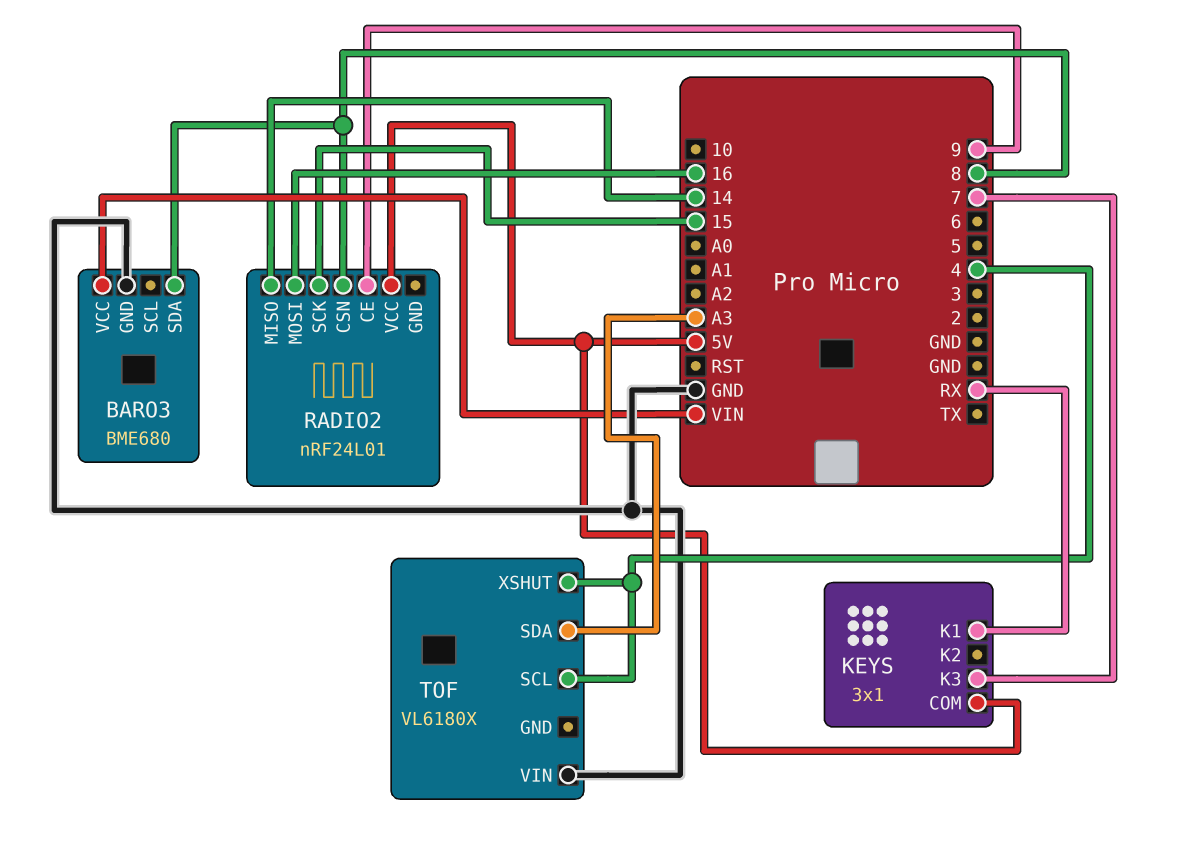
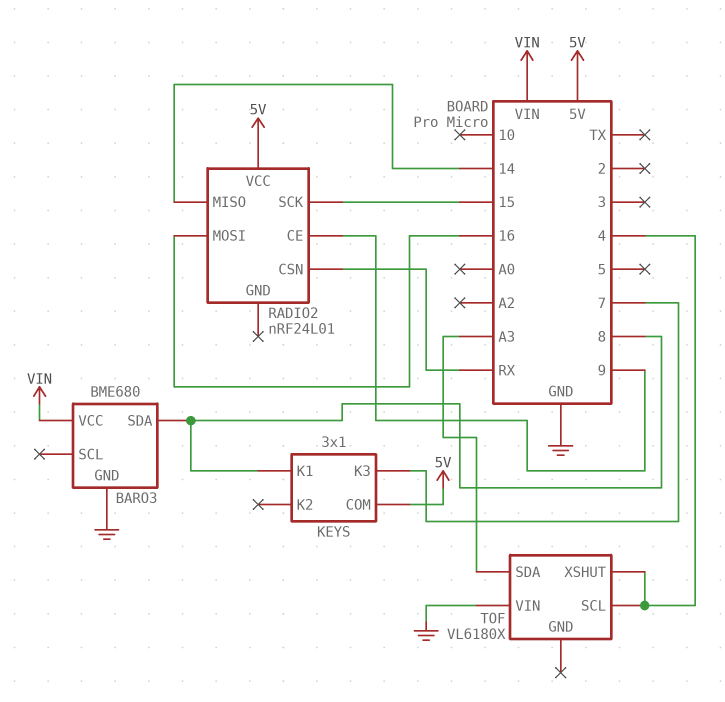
KEYS pin K1: RX -> 8
RADIO2 pin CSN: 8 -> RX

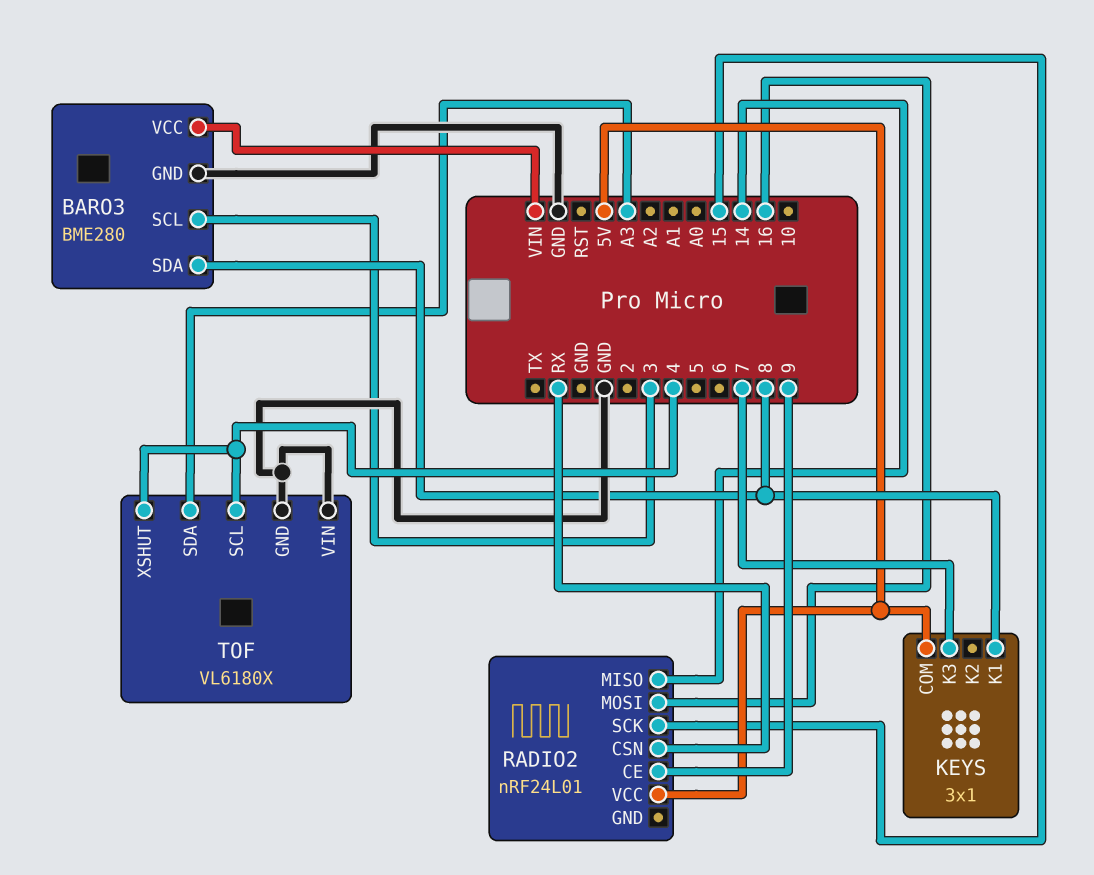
BARO3: BME680 -> BME280
BARO3 pin SCL: none -> 3
TOF pin GND: none -> GND

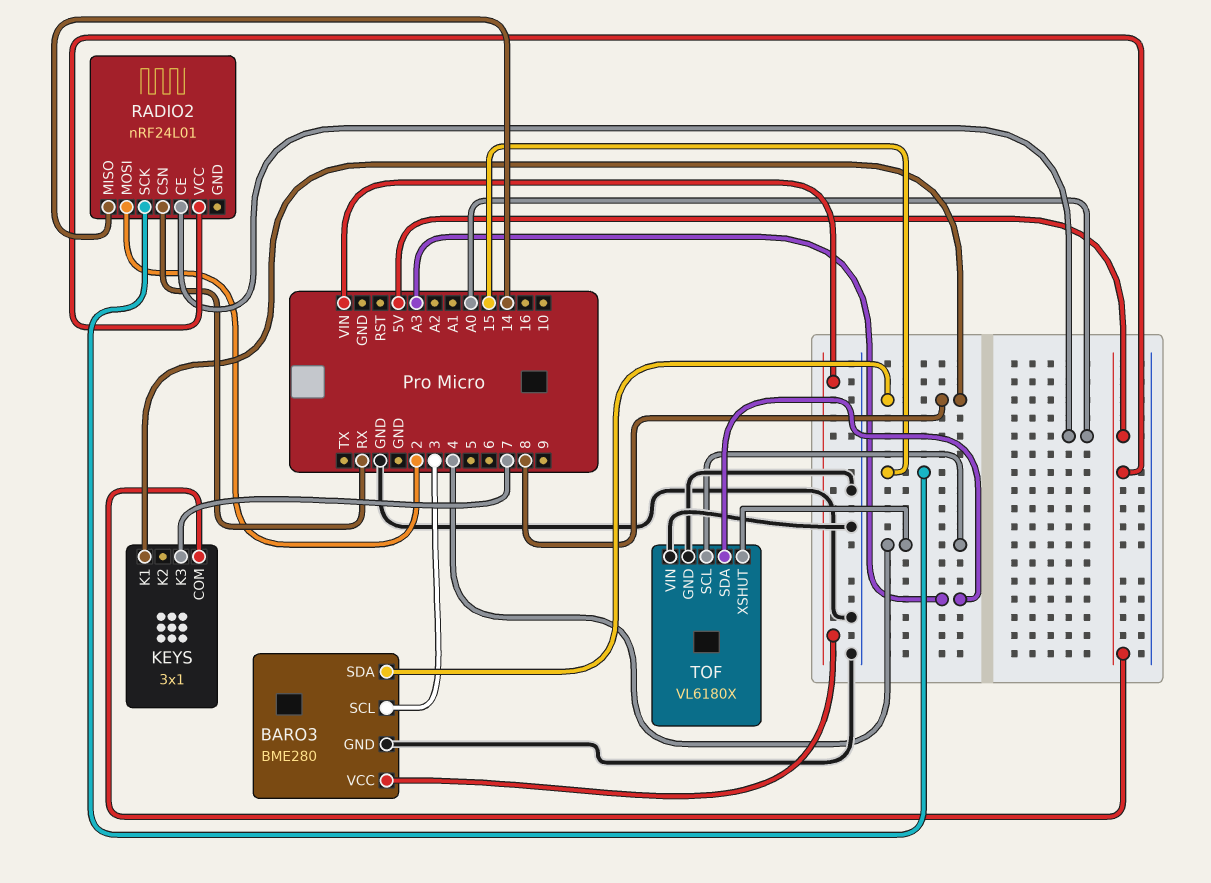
RADIO2 pin CE: 9 -> A0
RADIO2 pin MOSI: 16 -> 2

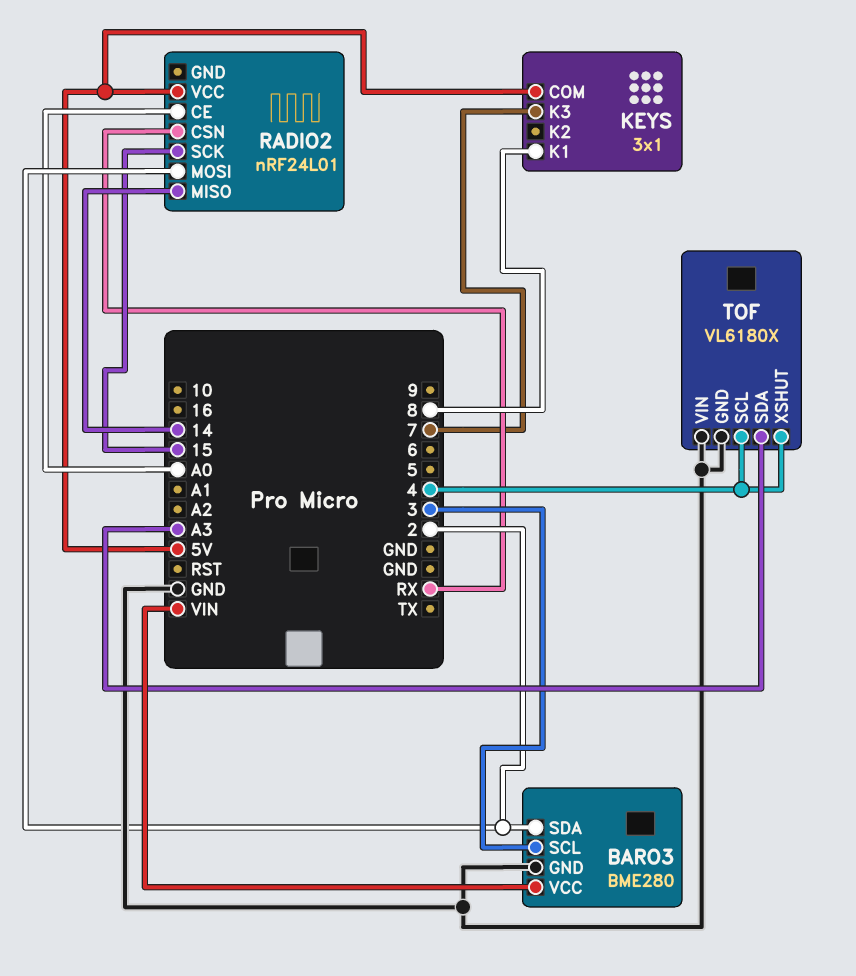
BARO3 pin SDA: 8 -> 2

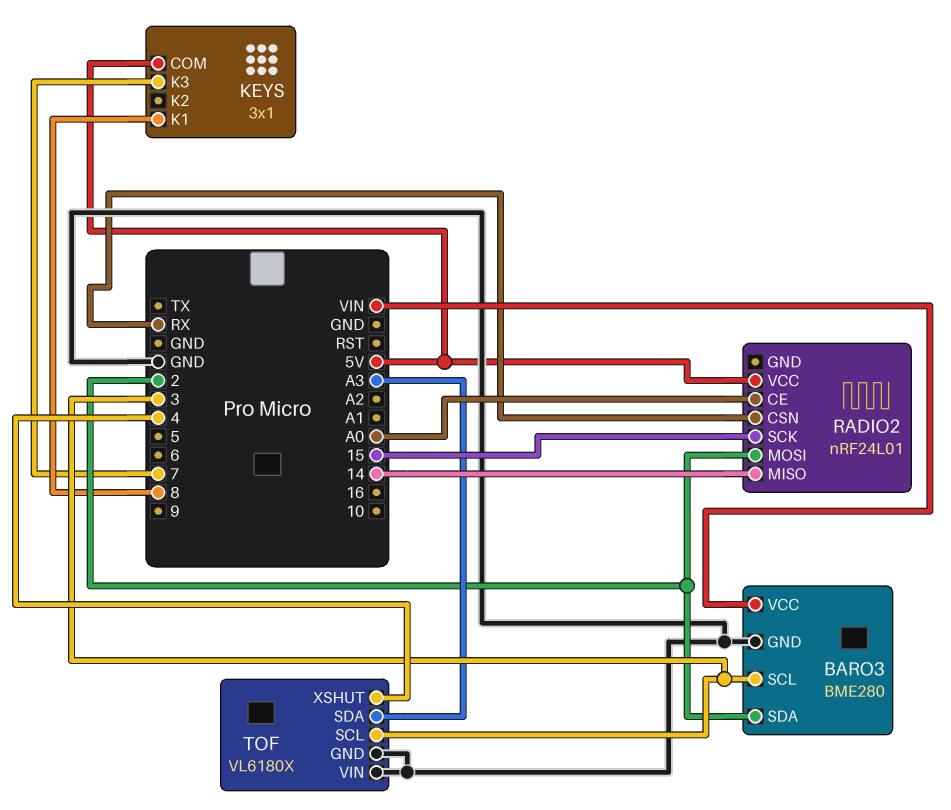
TOF pin SCL: 4 -> 3

